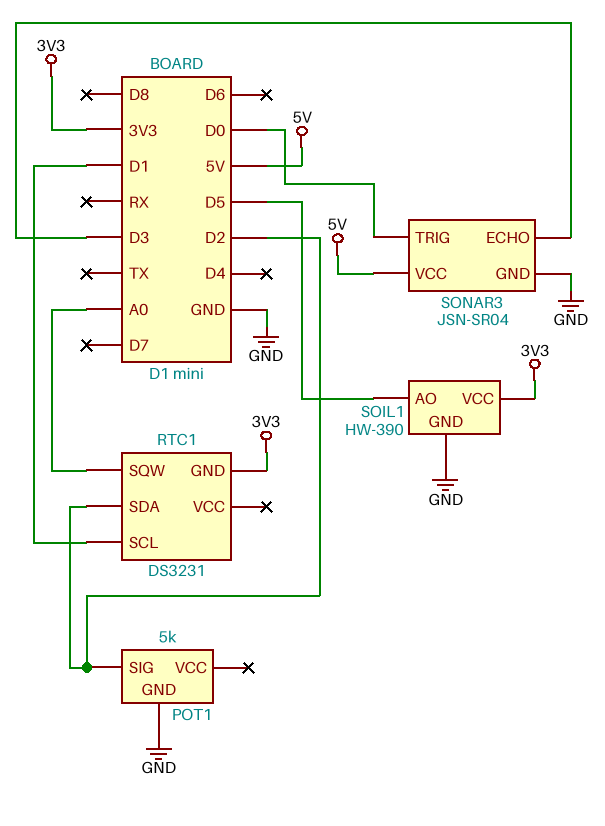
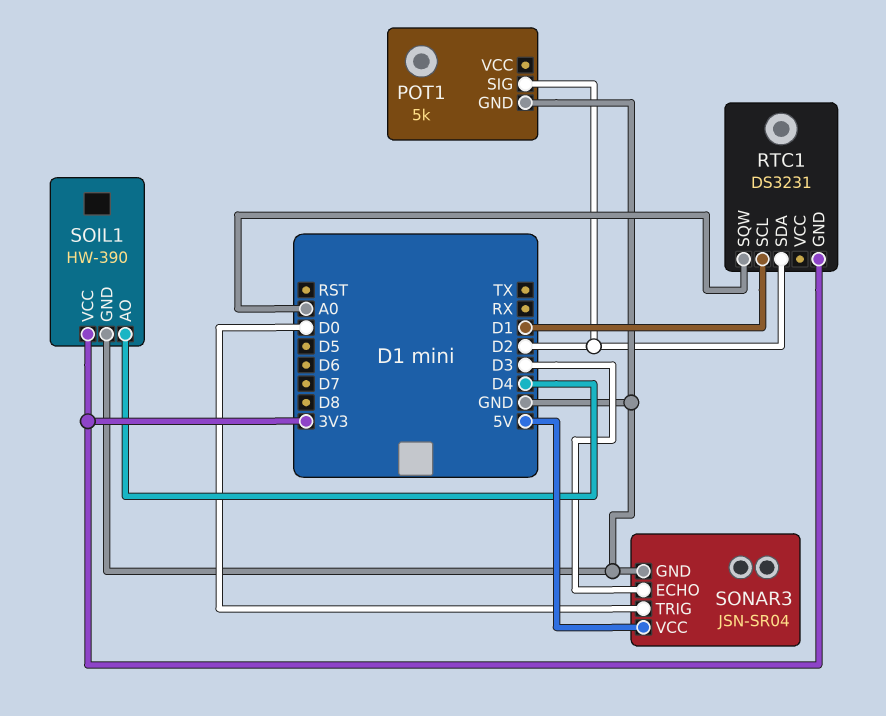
SOIL1 pin AO: D5 -> D4

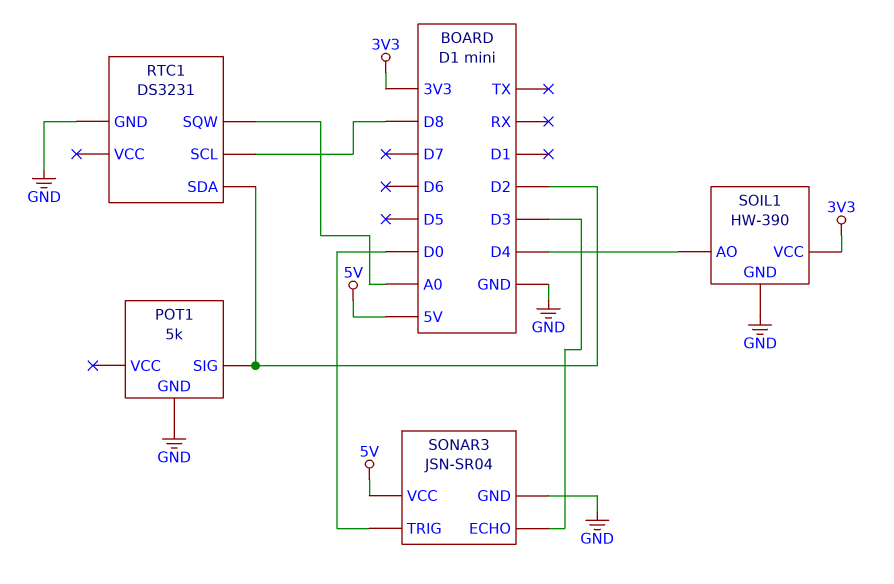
RTC1 pin GND: 3V3 -> GND
RTC1 pin SCL: D1 -> D8

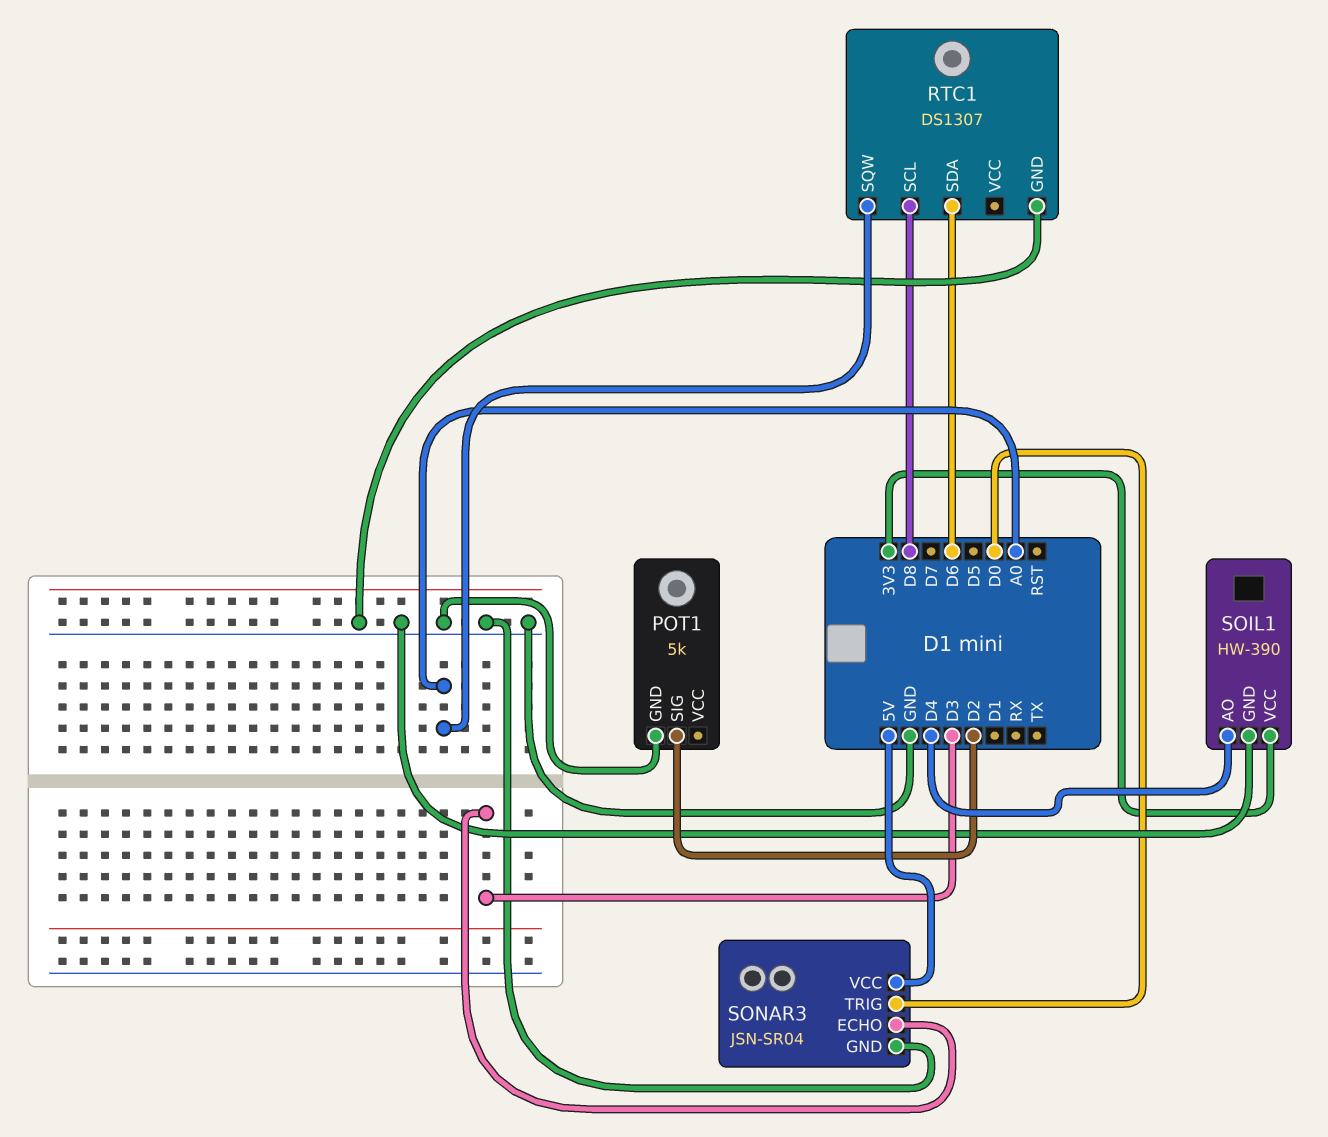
RTC1: DS3231 -> DS1307
RTC1 pin SDA: D2 -> D6

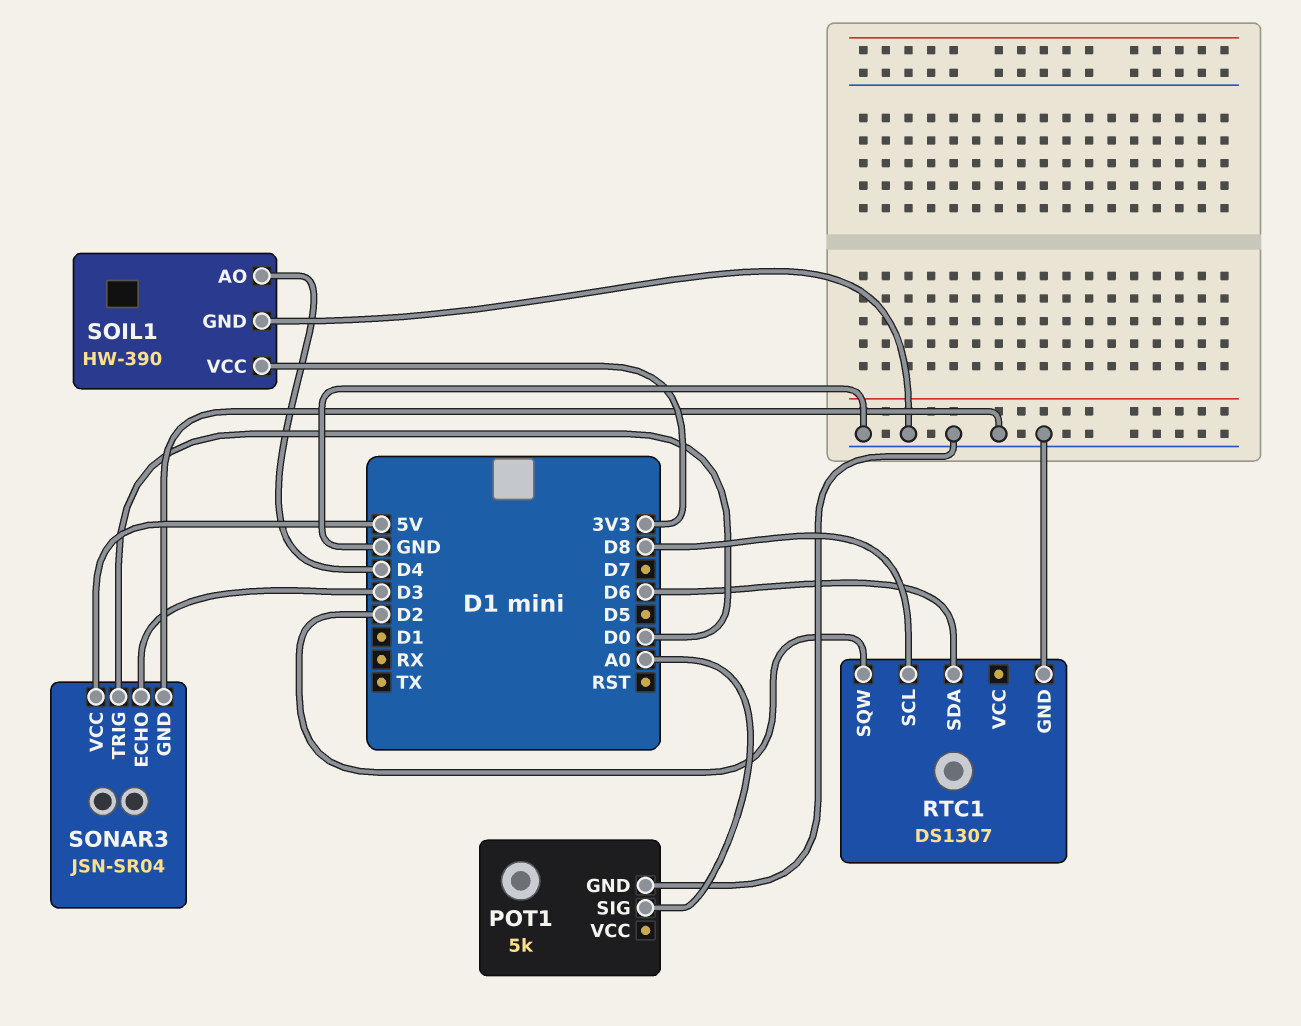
POT1 pin SIG: D2 -> A0
RTC1 pin SQW: A0 -> D2

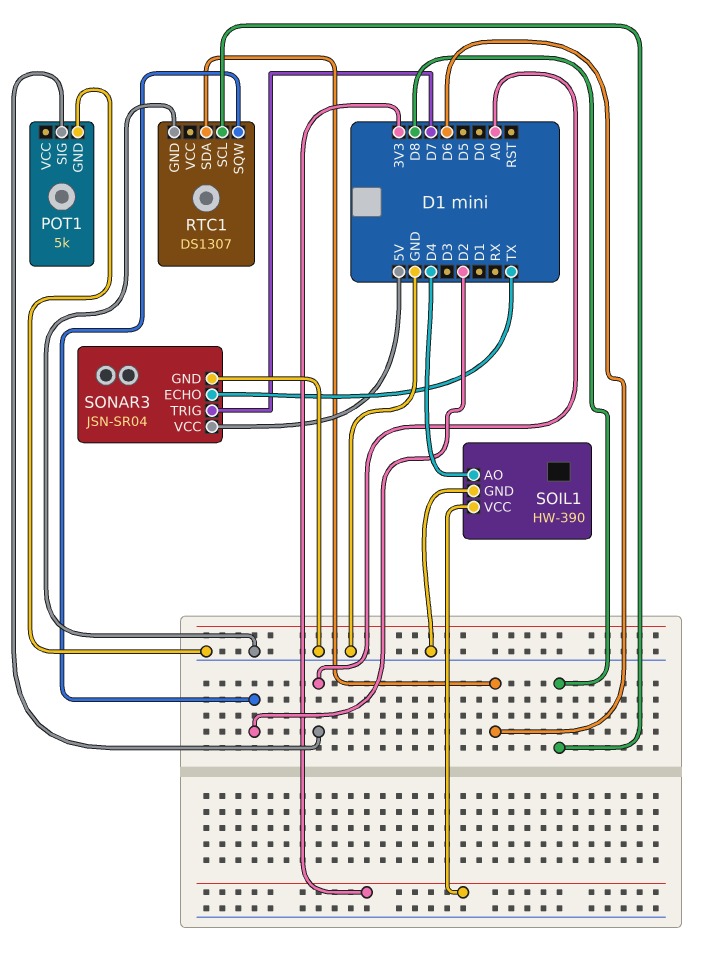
SONAR3 pin ECHO: D3 -> TX
SONAR3 pin TRIG: D0 -> D7

